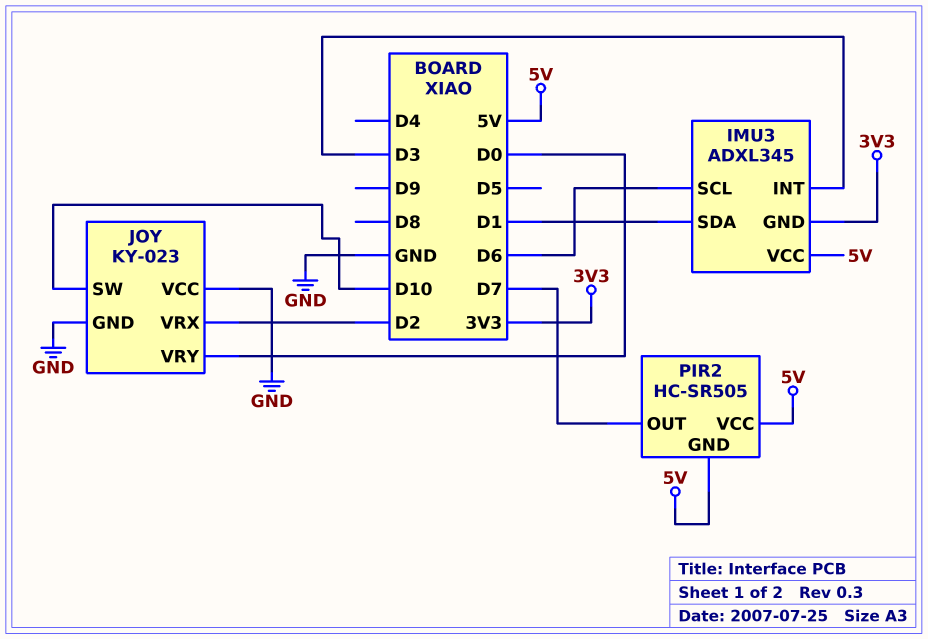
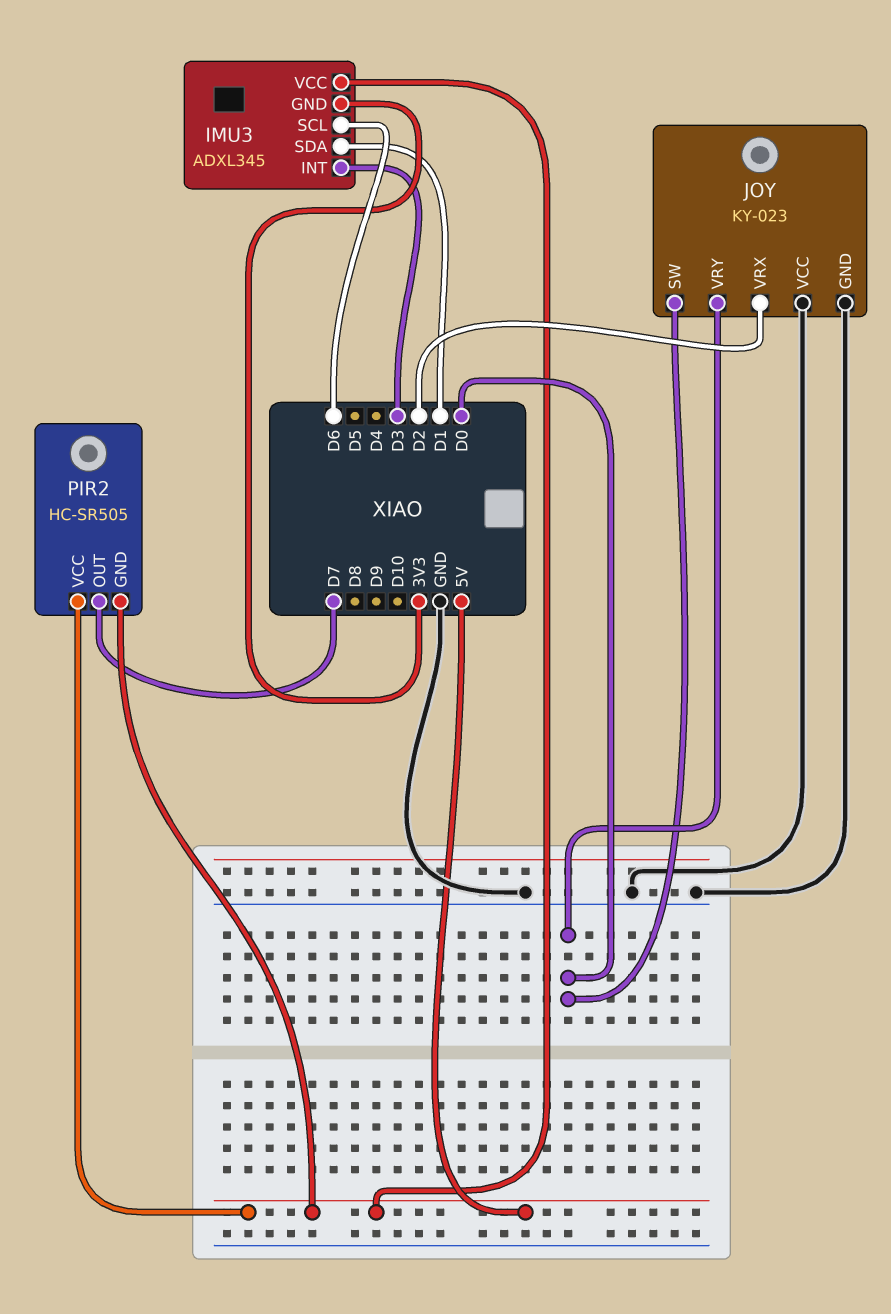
JOY pin SW: D10 -> D0

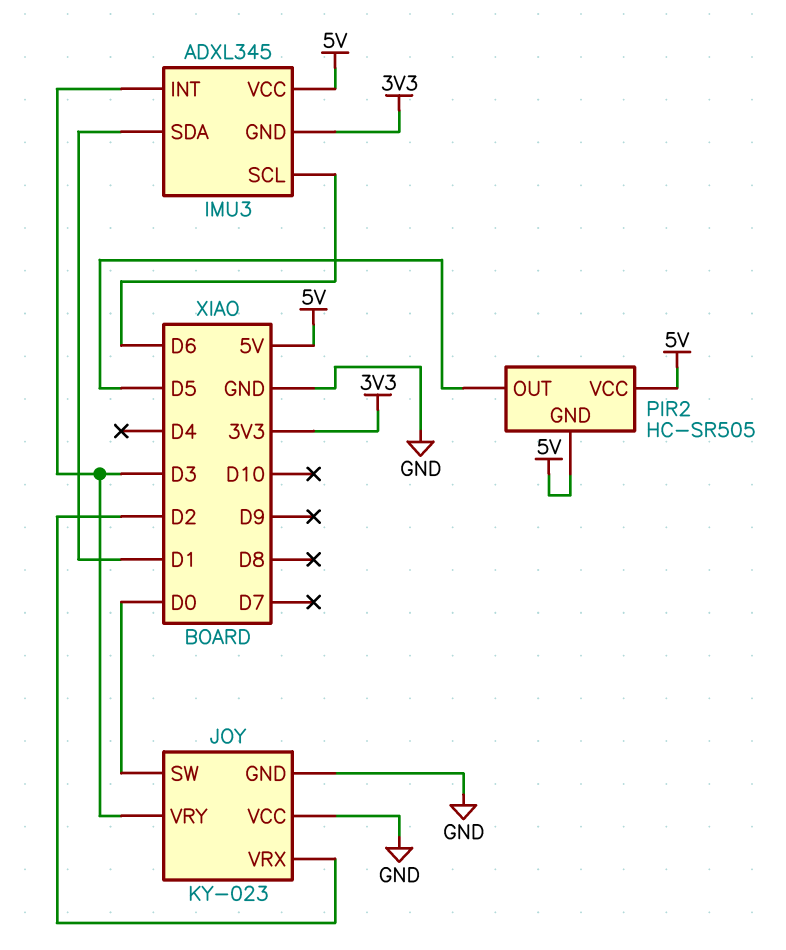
JOY pin VRY: D0 -> D3
PIR2 pin OUT: D7 -> D5

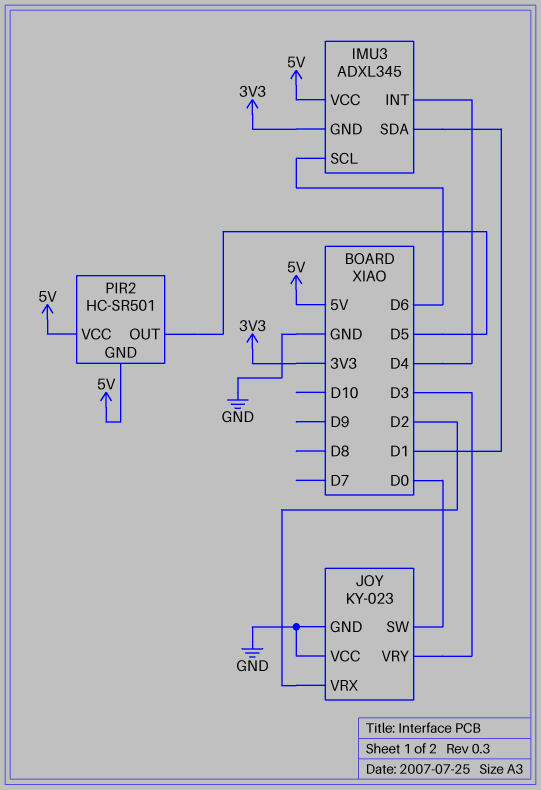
IMU3 pin INT: D3 -> D4
PIR2: HC-SR505 -> HC-SR501

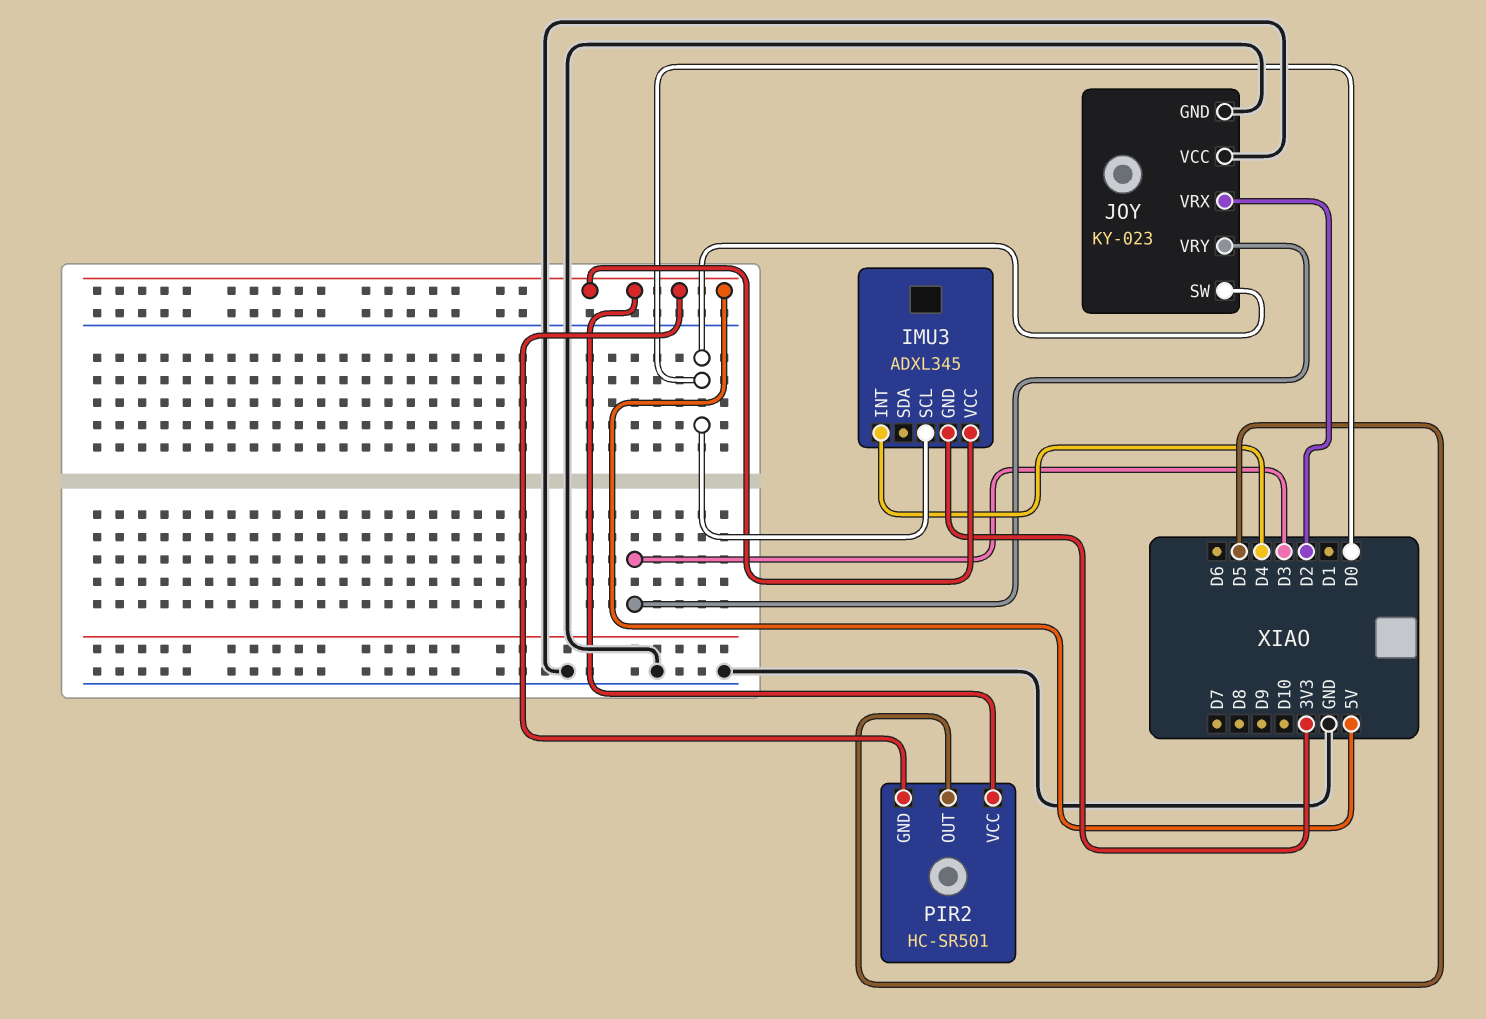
IMU3 pin SCL: D6 -> D0
IMU3 pin SDA: D1 -> none

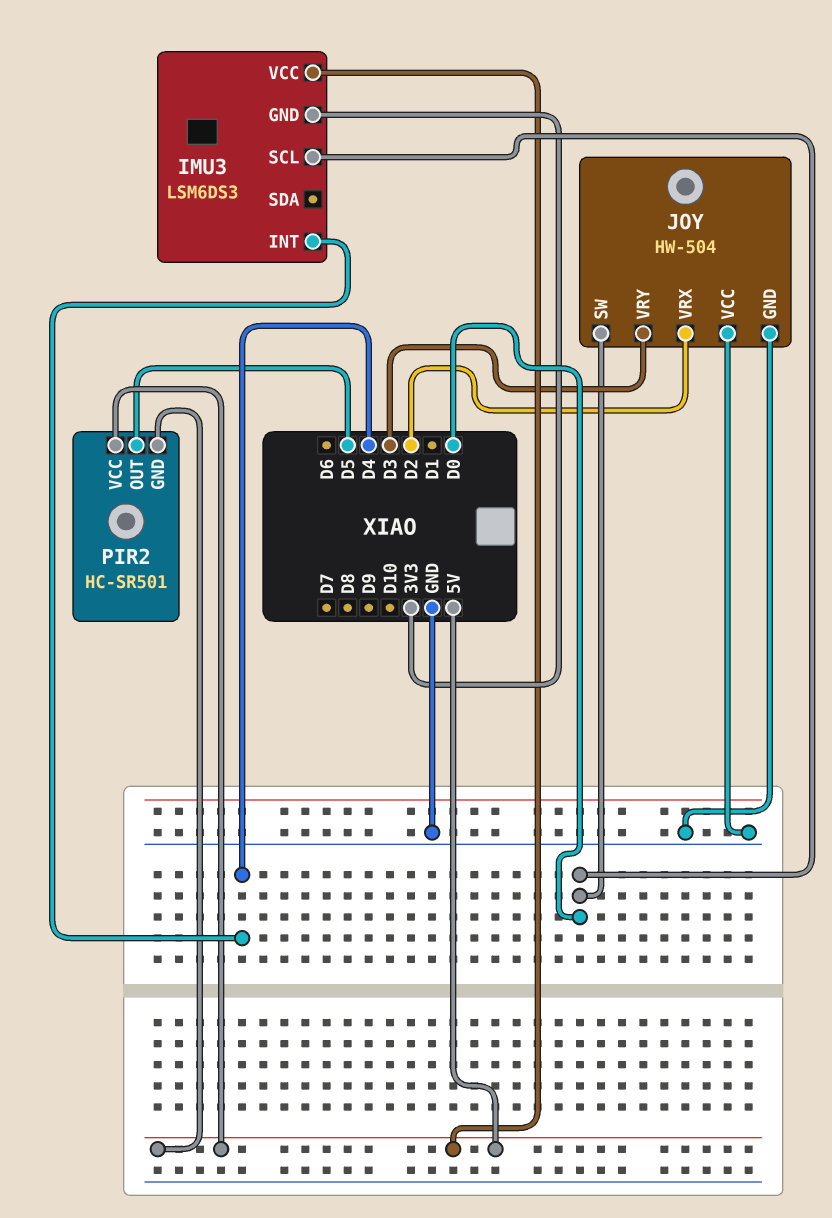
IMU3: ADXL345 -> LSM6DS3
JOY: KY-023 -> HW-504

